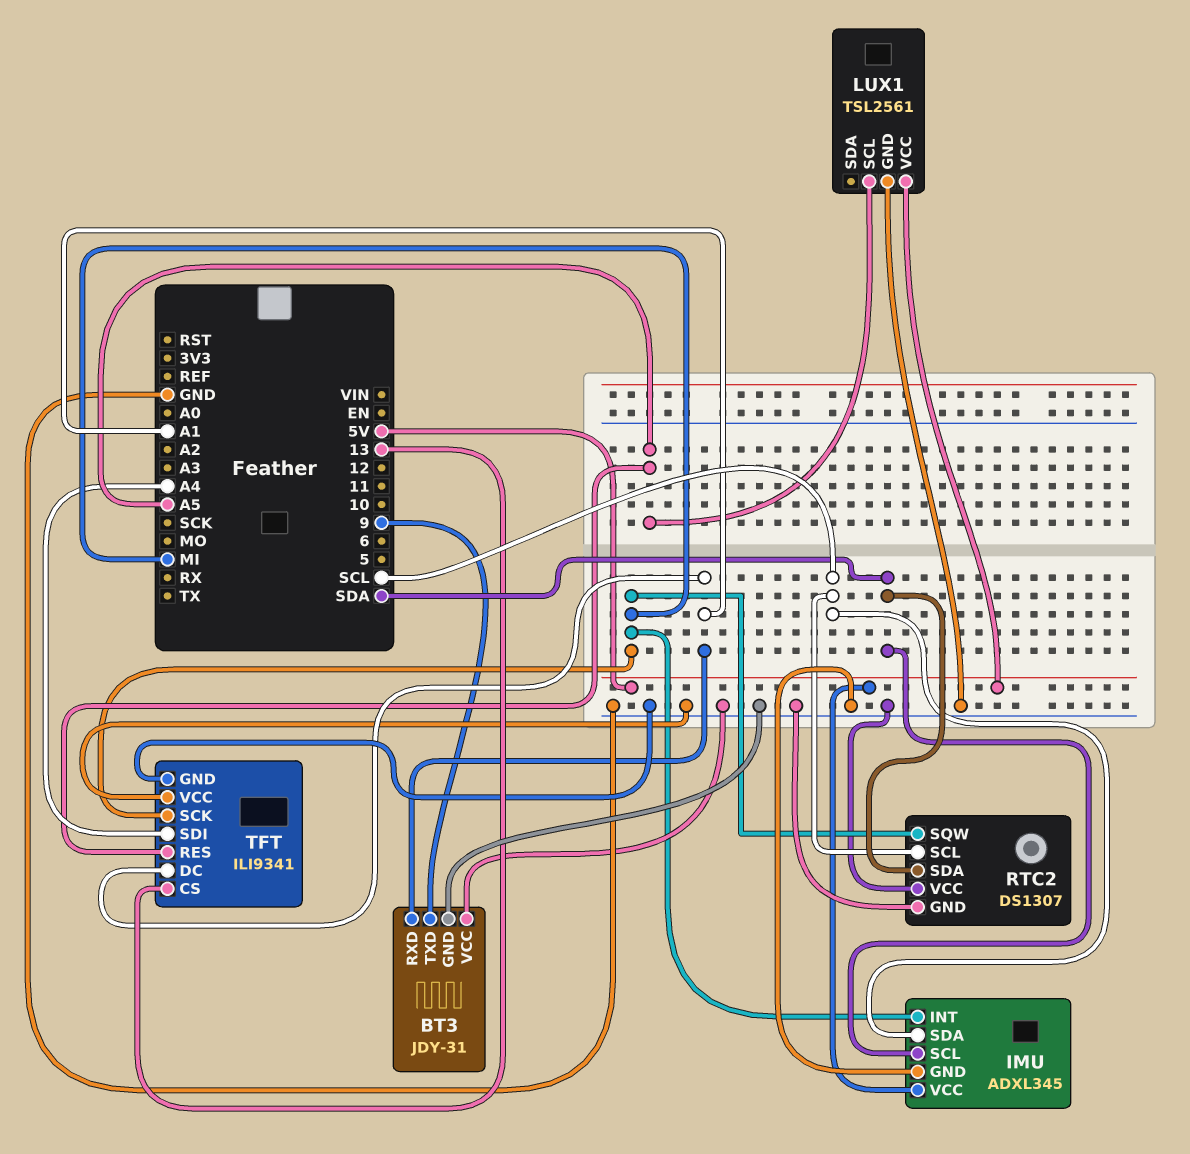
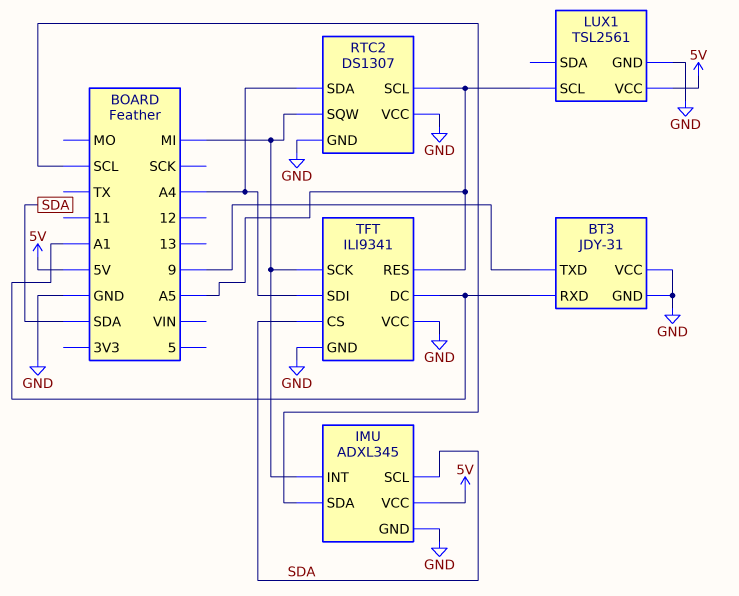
RTC2 pin SCL: SCL -> A5
RTC2 pin SDA: SDA -> A4
TFT pin CS: 13 -> SDA

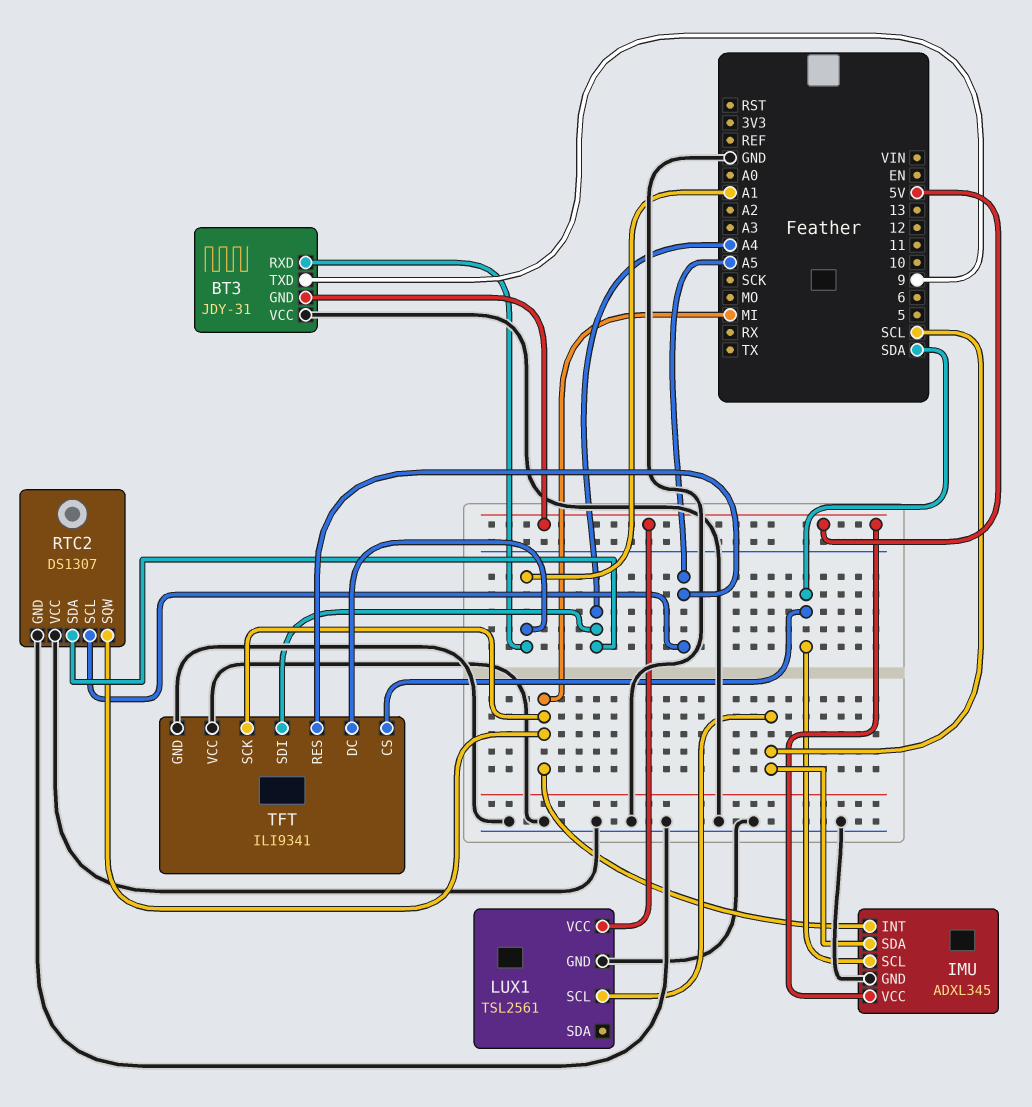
BT3 pin GND: GND -> 5V
LUX1 pin SCL: A5 -> SCL

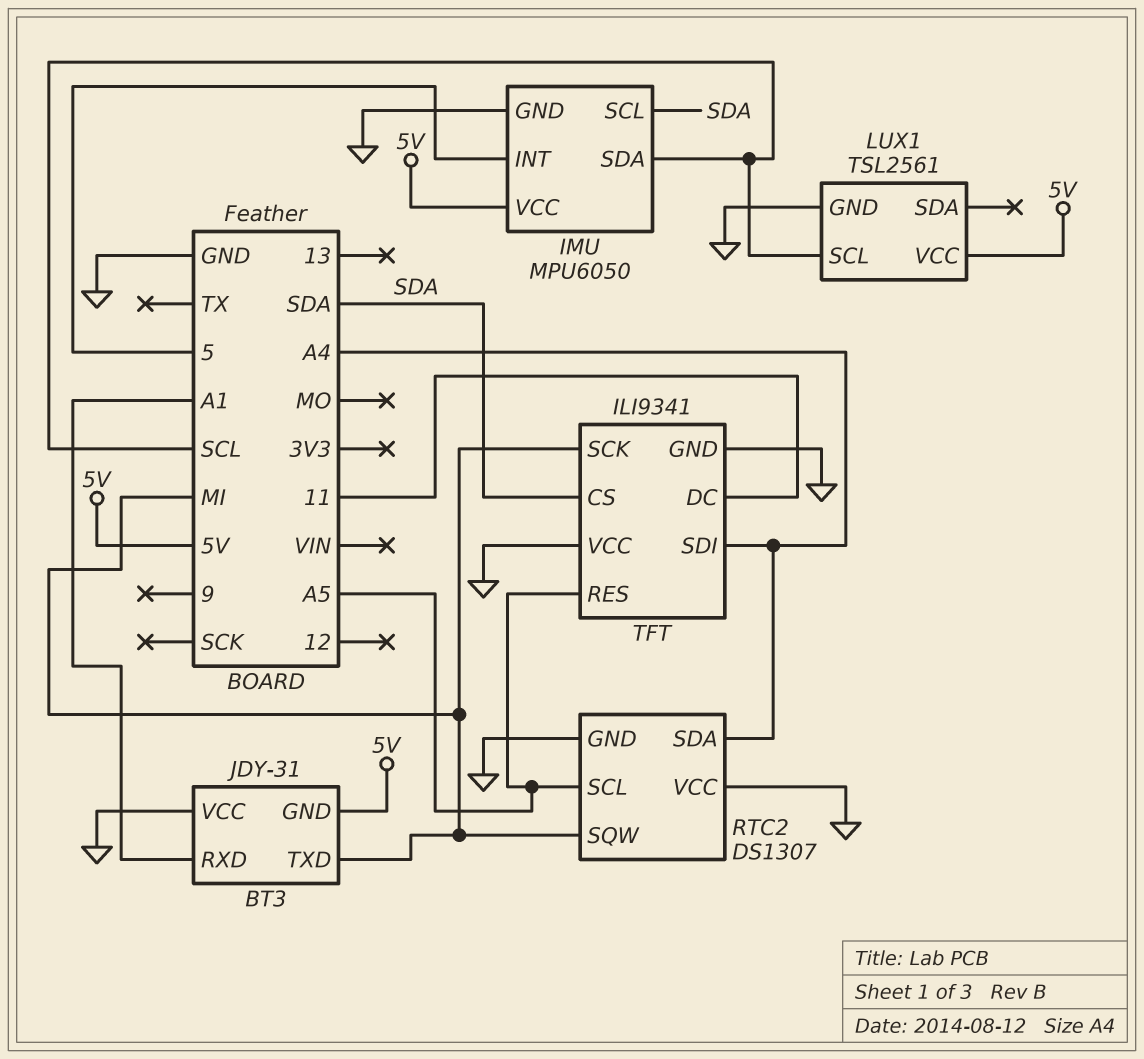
BT3 pin TXD: 9 -> MI
IMU: ADXL345 -> MPU6050
IMU pin INT: MI -> 5
TFT pin DC: A1 -> 11

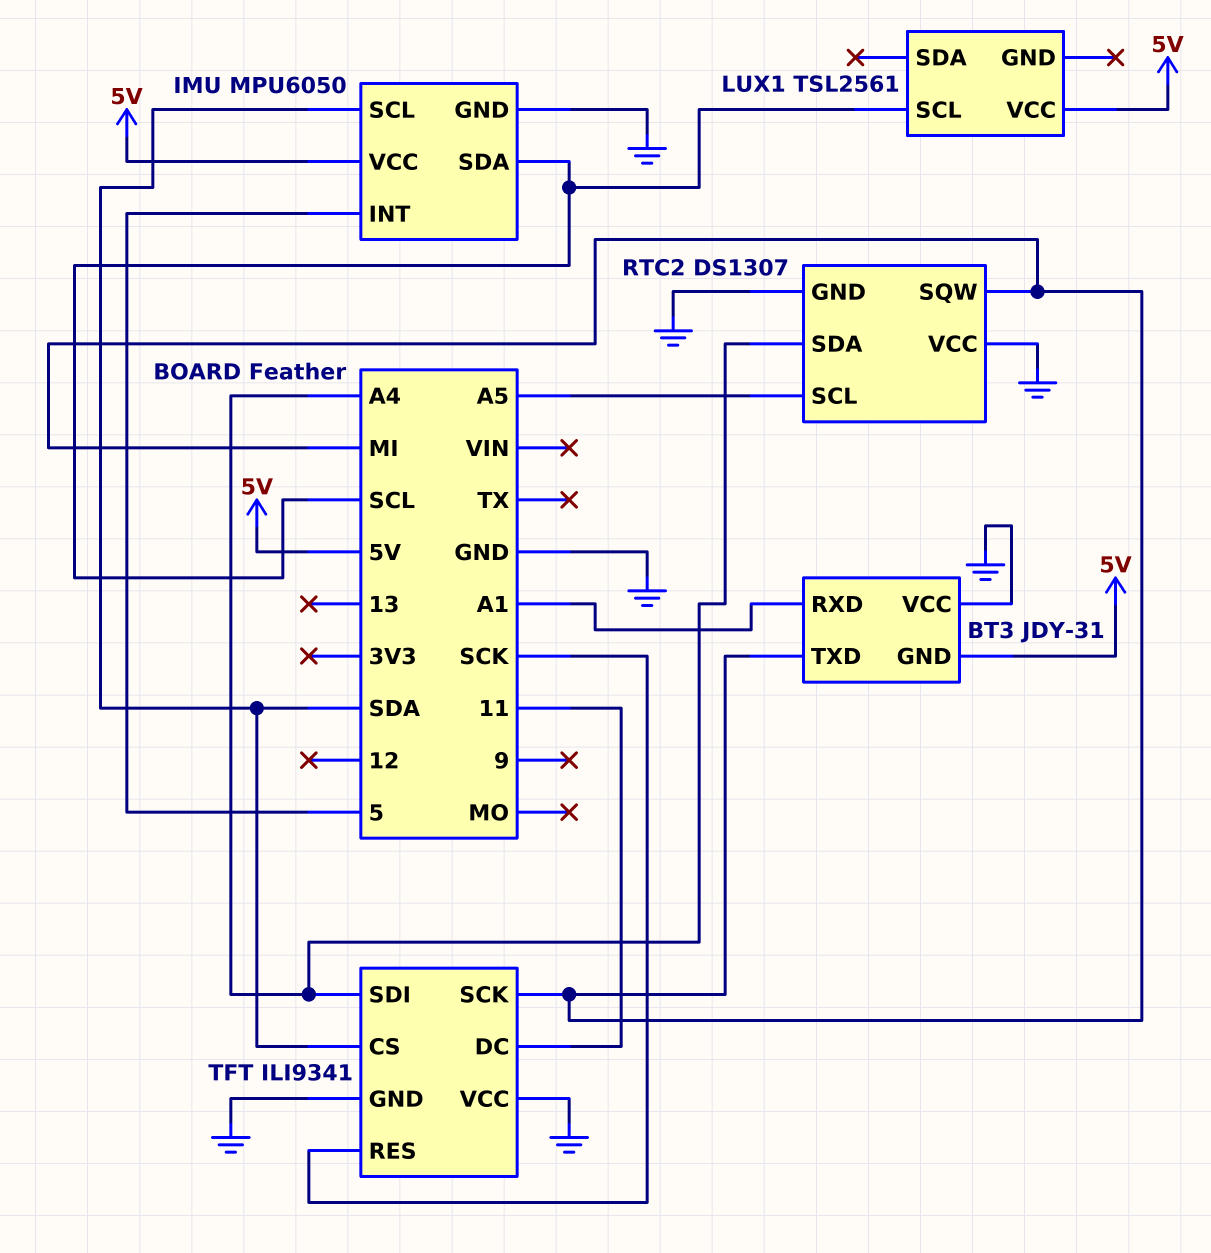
LUX1 pin GND: GND -> none
TFT pin RES: A5 -> SCK

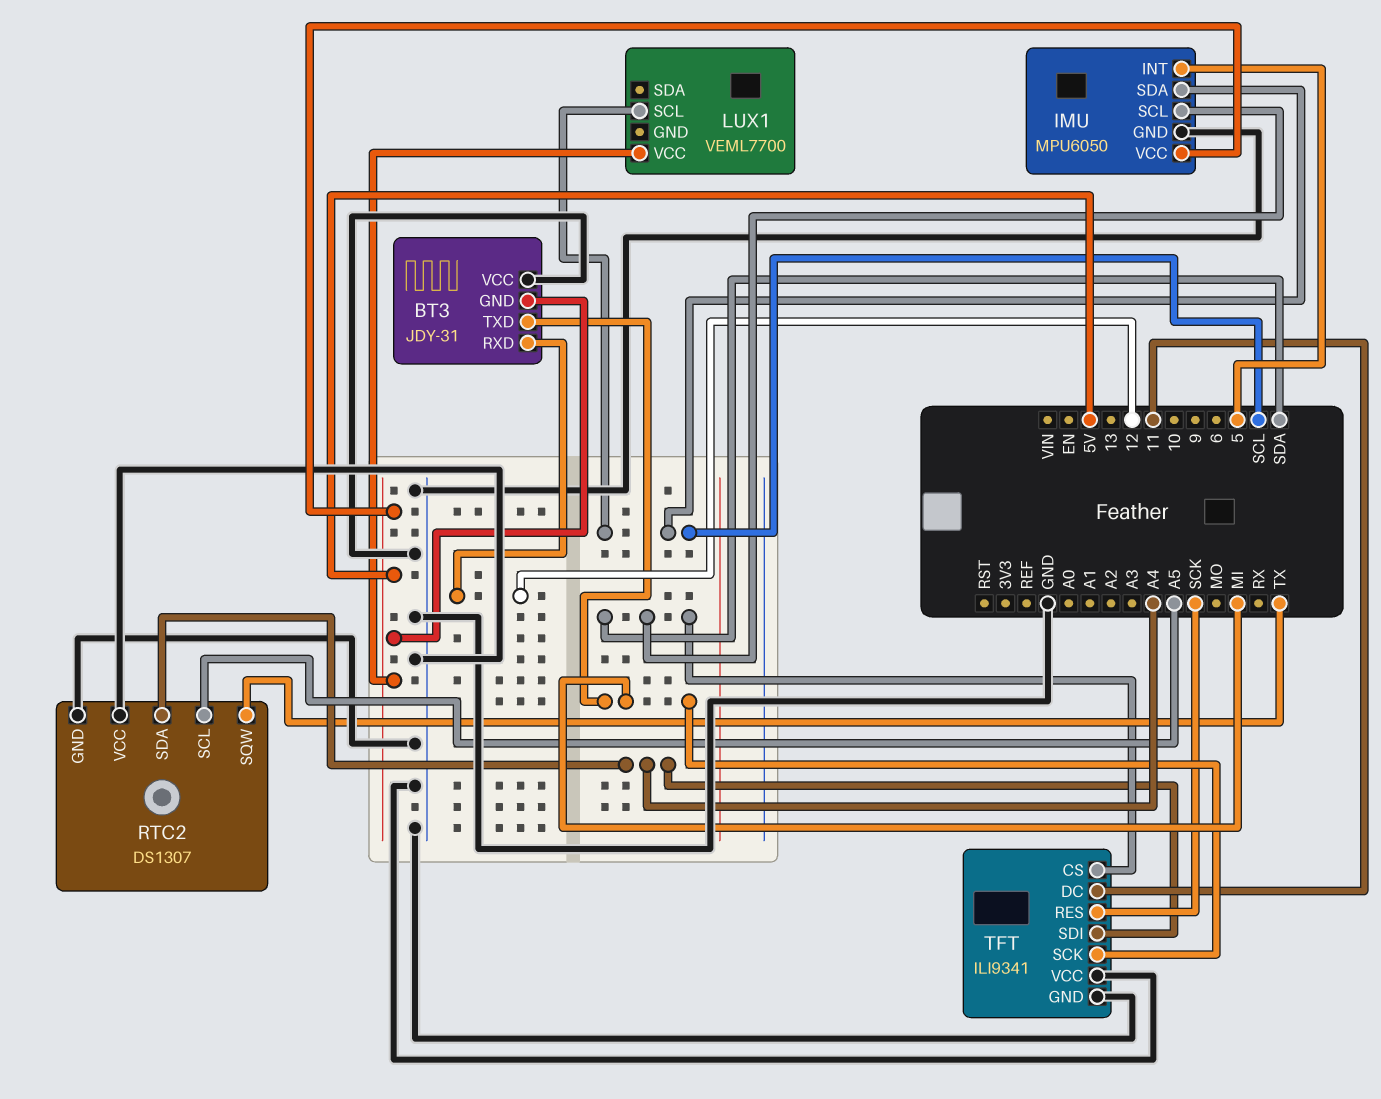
BT3 pin RXD: A1 -> 12
LUX1: TSL2561 -> VEML7700
RTC2 pin SQW: MI -> TX

